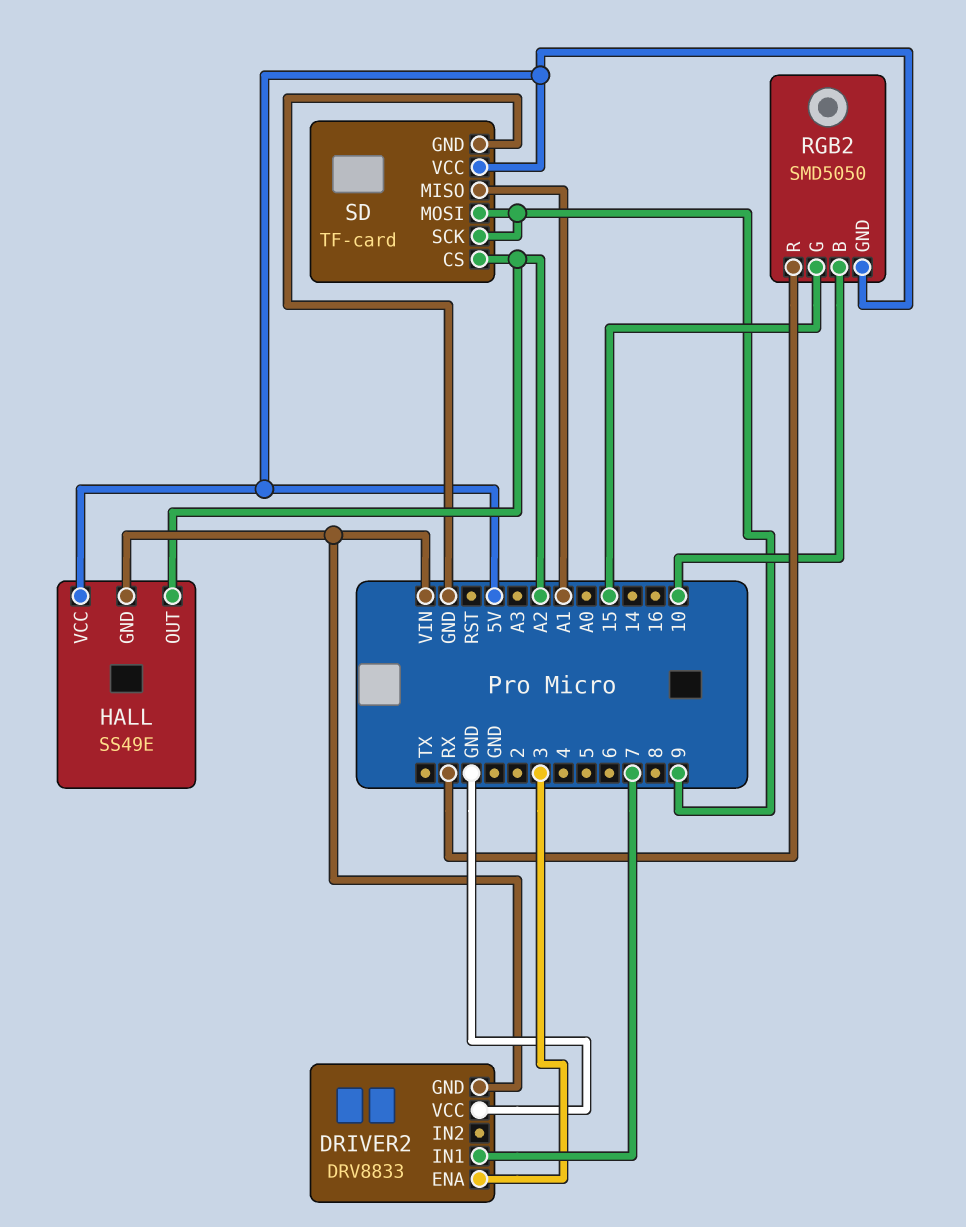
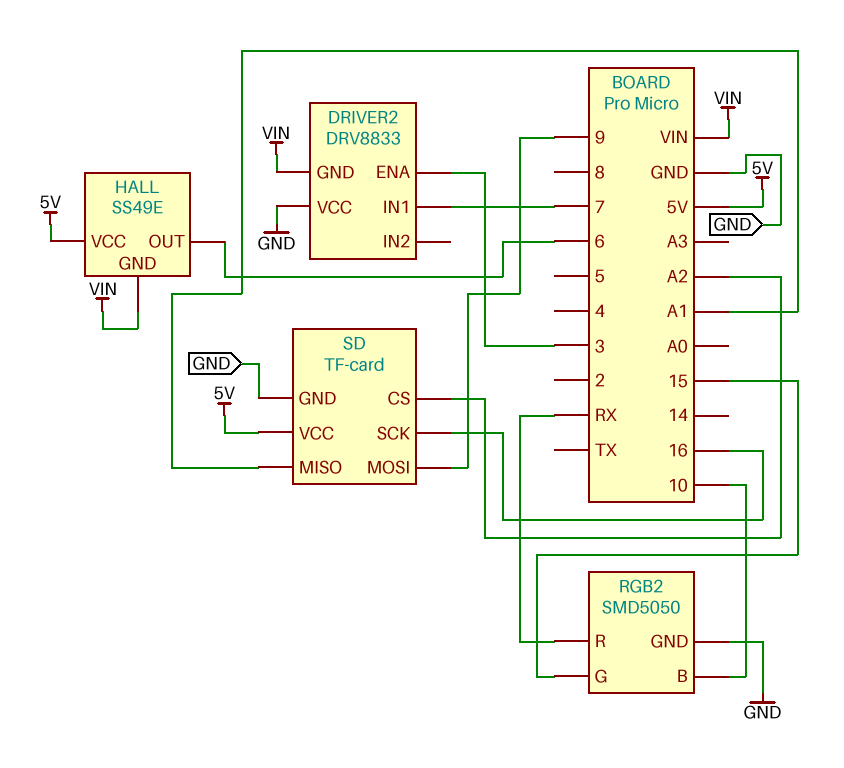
HALL pin OUT: A2 -> 6
RGB2 pin GND: 5V -> GND
SD pin SCK: 9 -> 16

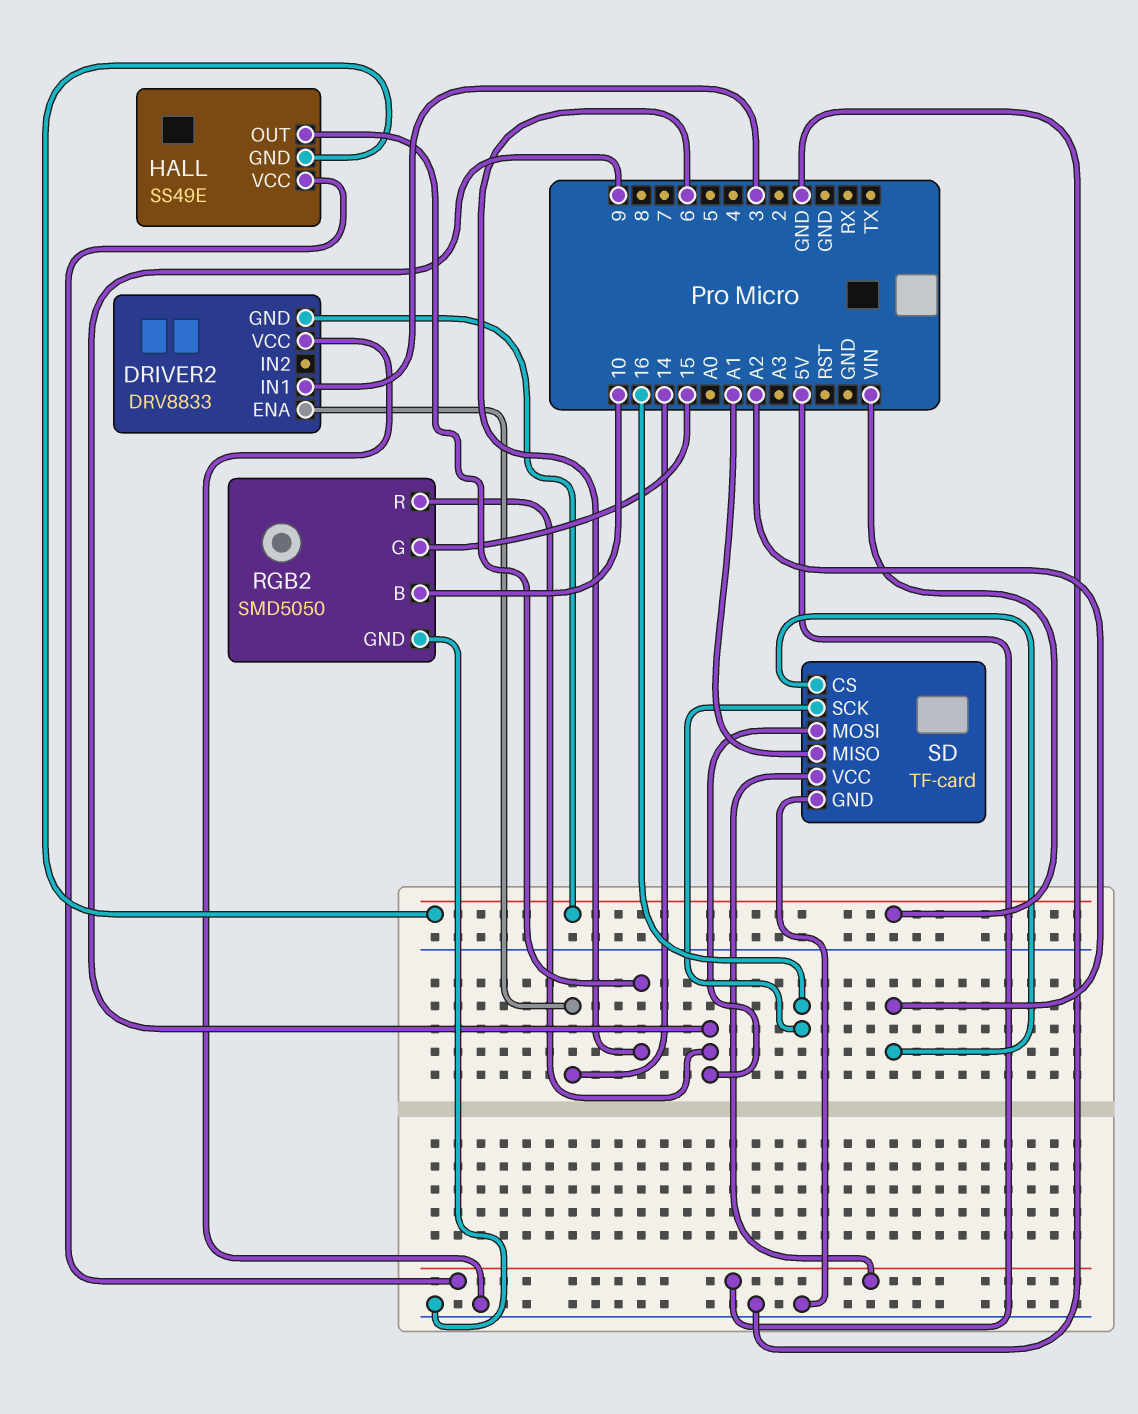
DRIVER2 pin ENA: 3 -> 14
DRIVER2 pin IN1: 7 -> 3
RGB2 pin R: RX -> 9

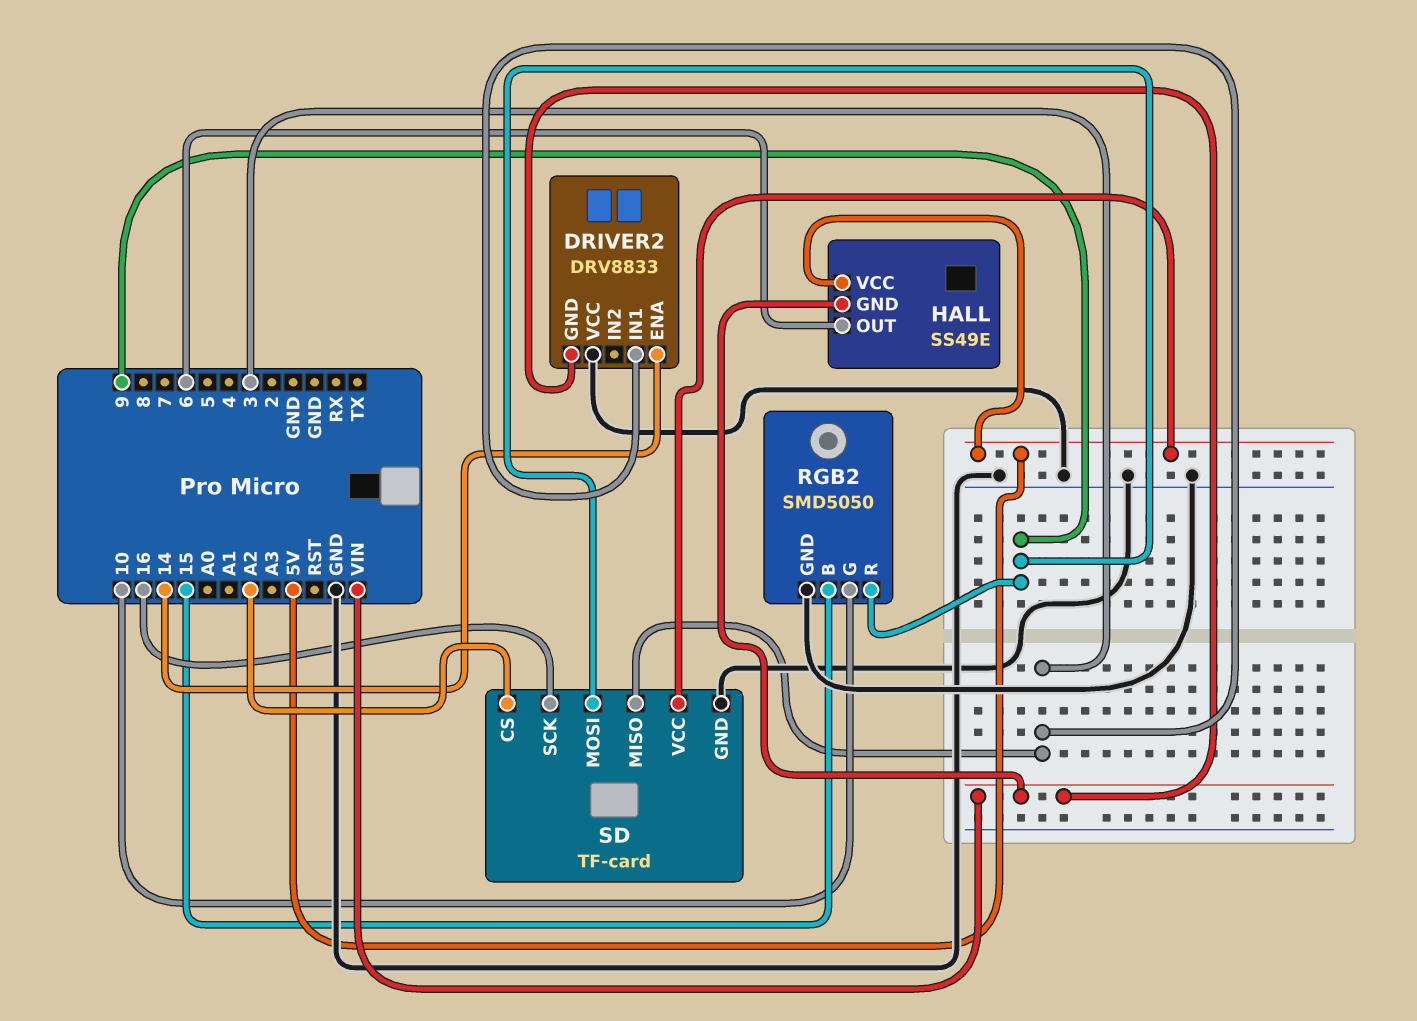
RGB2 pin B: 10 -> 15
RGB2 pin G: 15 -> 10
SD pin MISO: A1 -> 3

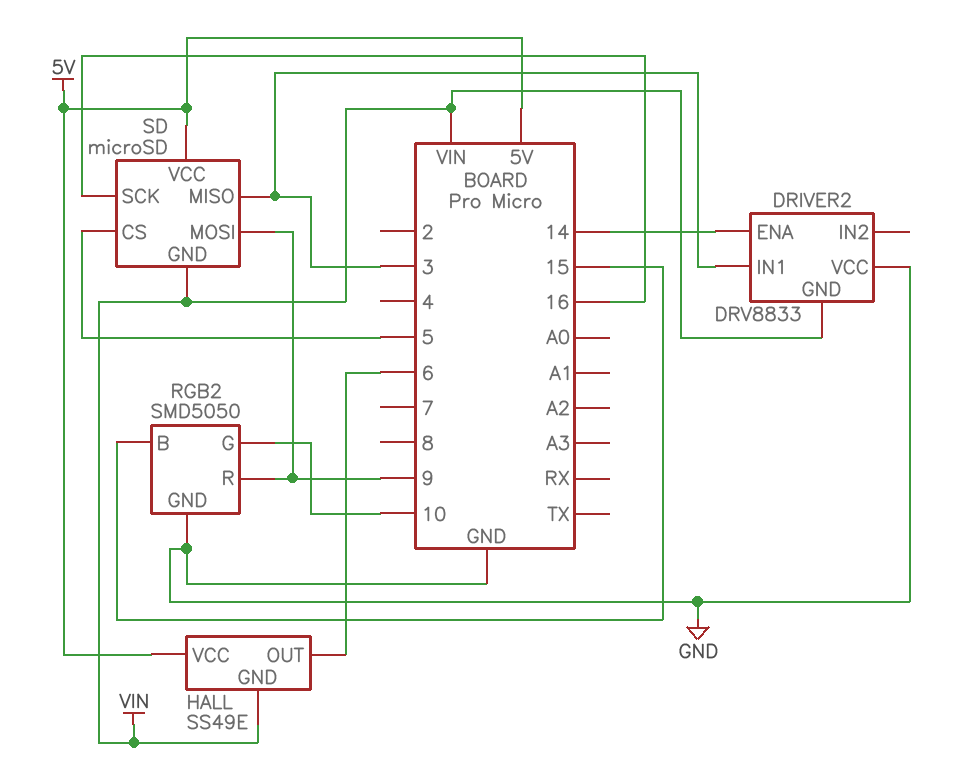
SD: TF-card -> microSD
SD pin CS: A2 -> 5
SD pin GND: GND -> VIN

